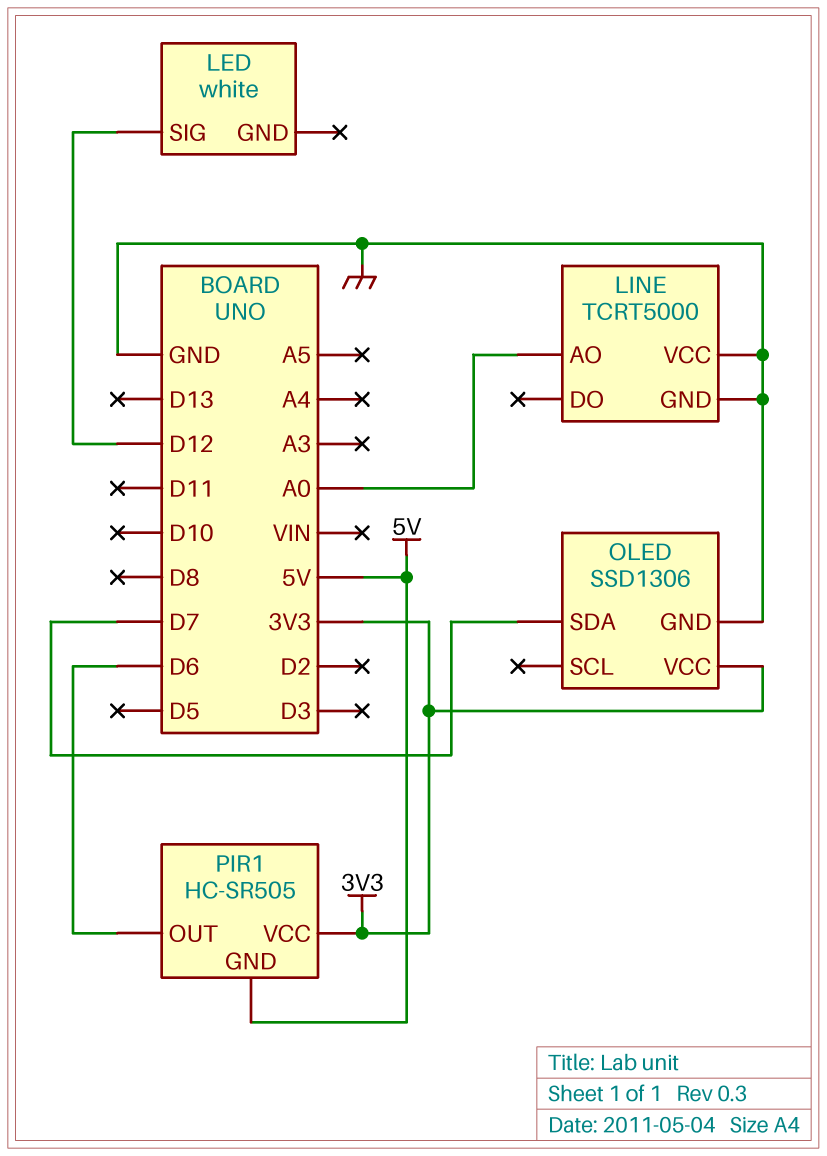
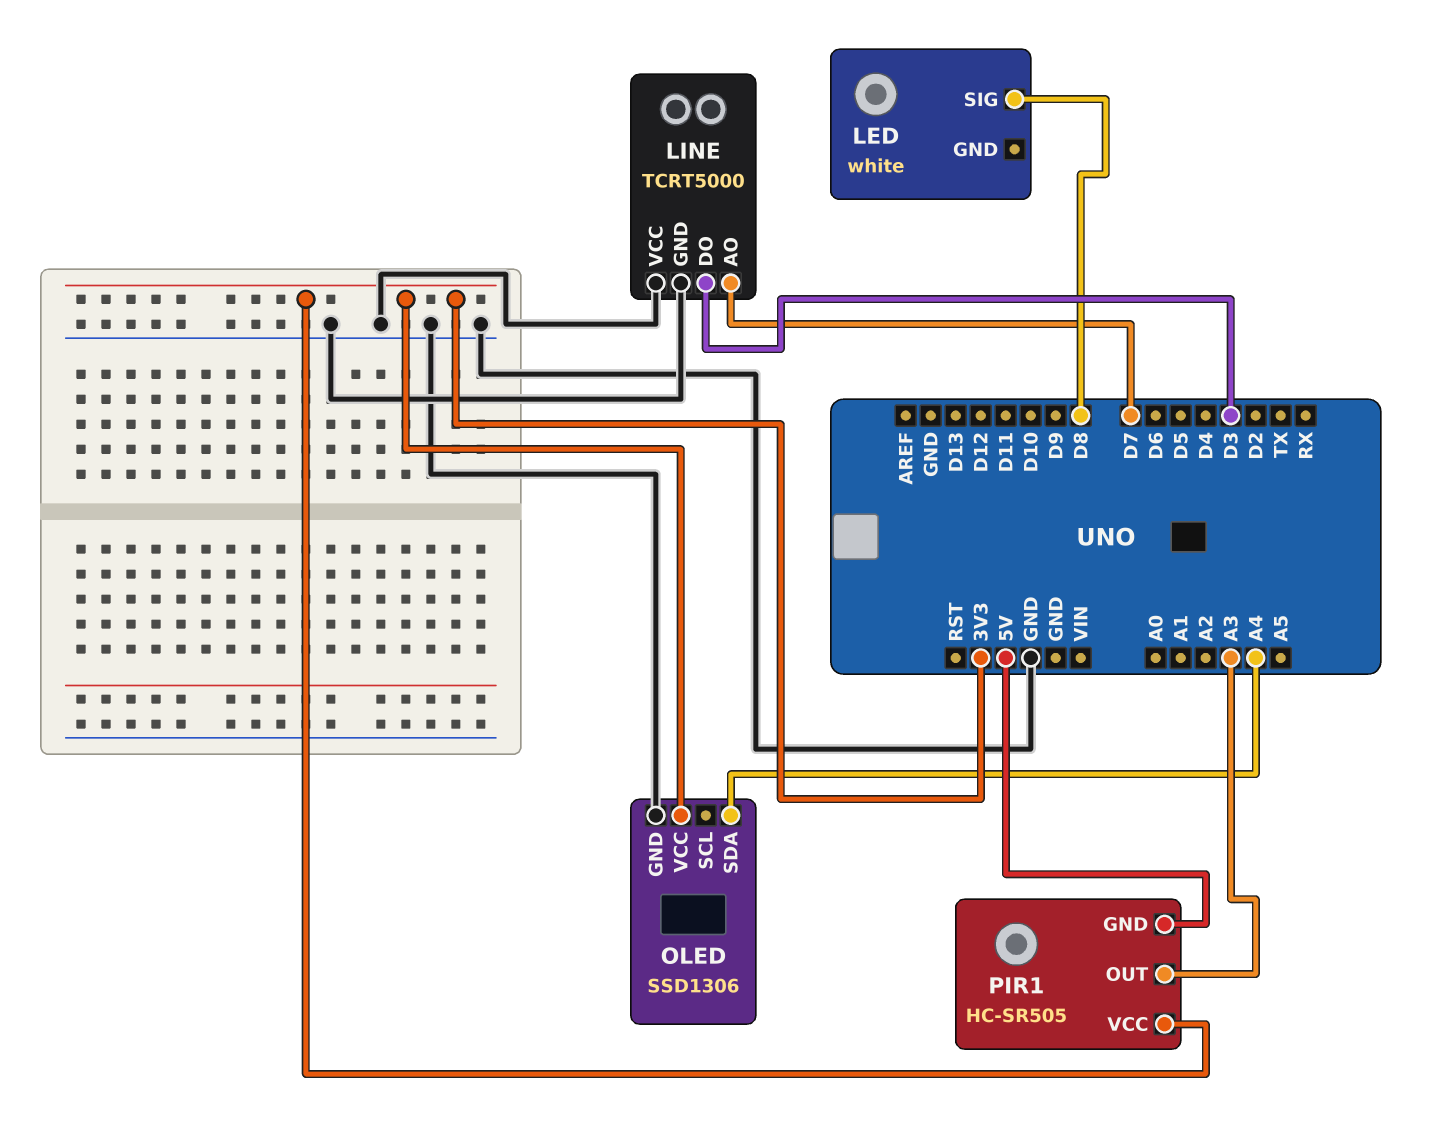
LED pin SIG: D12 -> D8
LINE pin AO: A0 -> D7
LINE pin DO: none -> D3
OLED pin SDA: D7 -> A4
PIR1 pin OUT: D6 -> A3

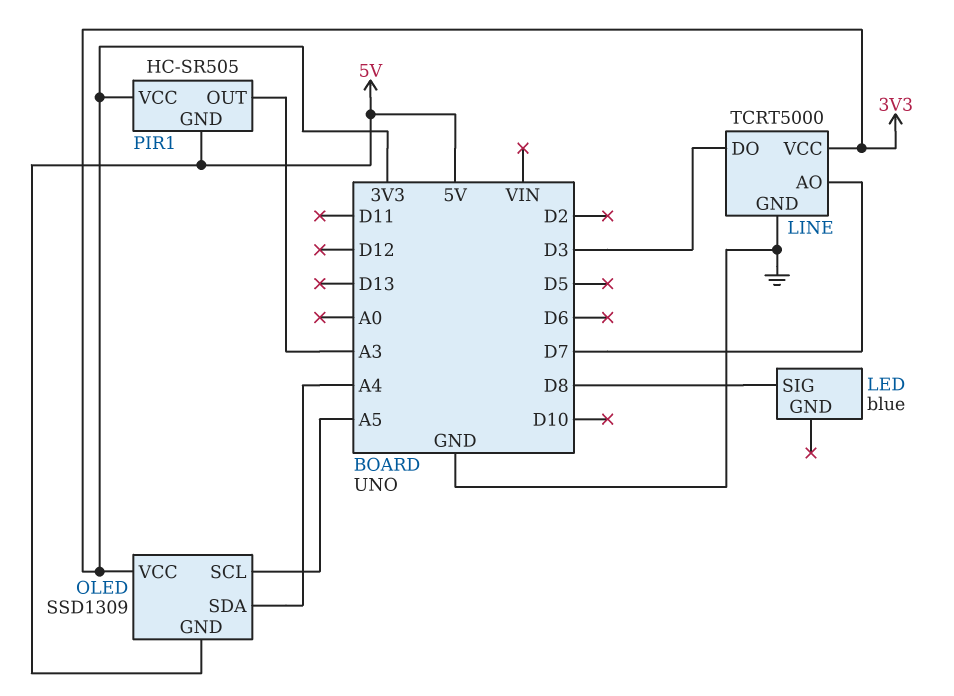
LED: white -> blue
LINE pin VCC: GND -> 3V3
OLED: SSD1306 -> SSD1309
OLED pin GND: GND -> 5V
OLED pin SCL: none -> A5

